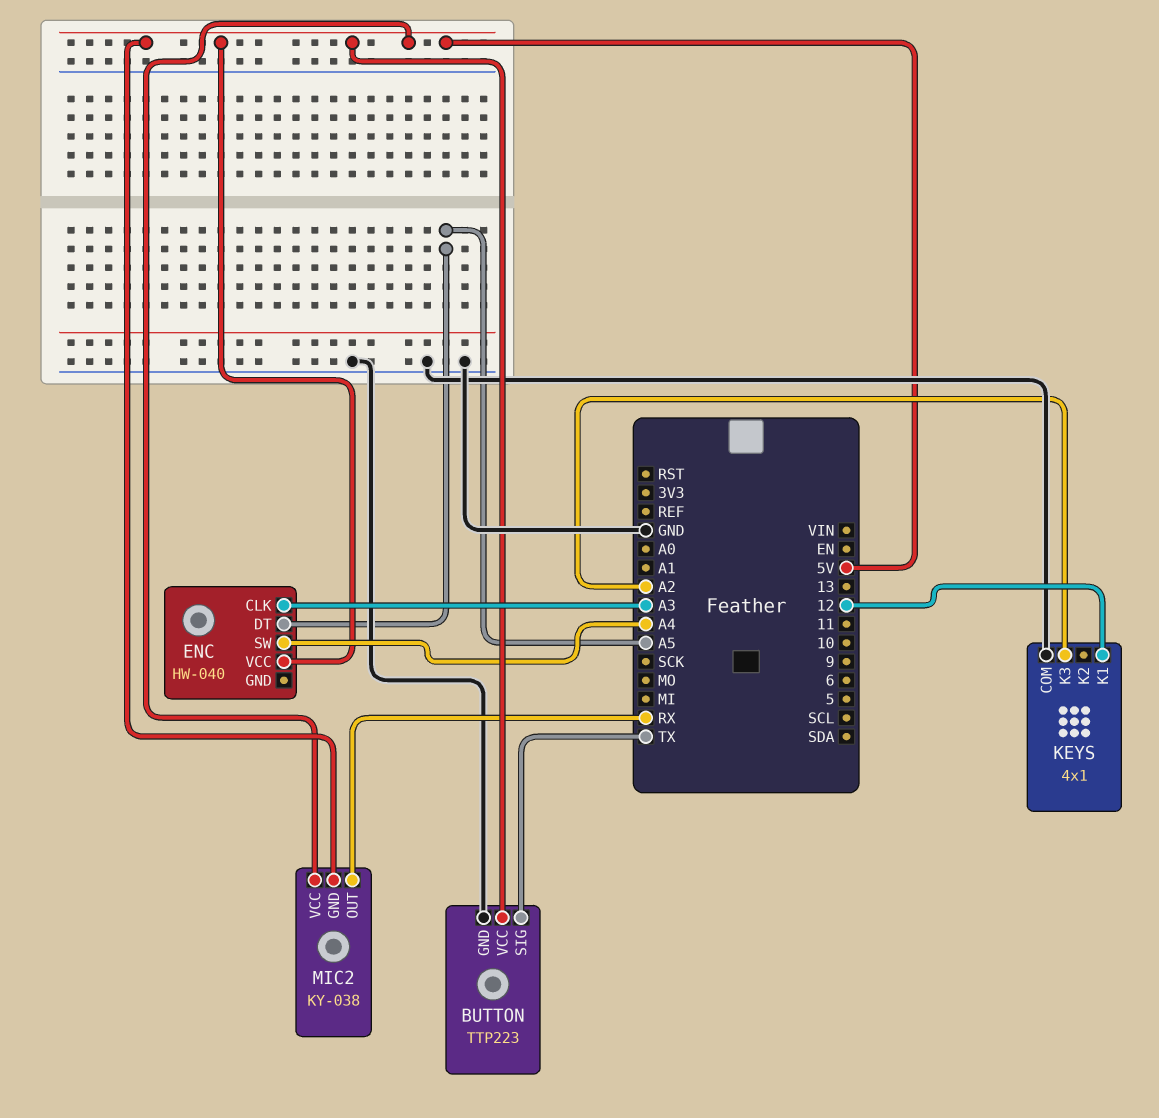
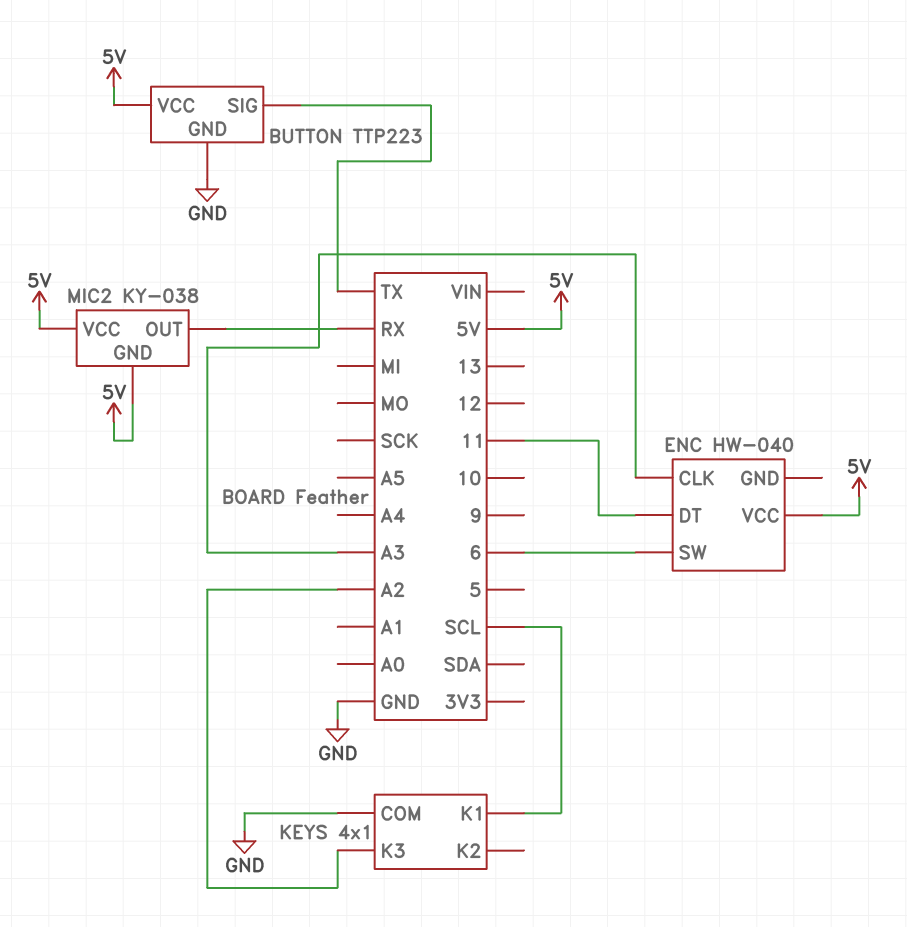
ENC pin DT: A5 -> 11
ENC pin SW: A4 -> 6
KEYS pin K1: 12 -> SCL

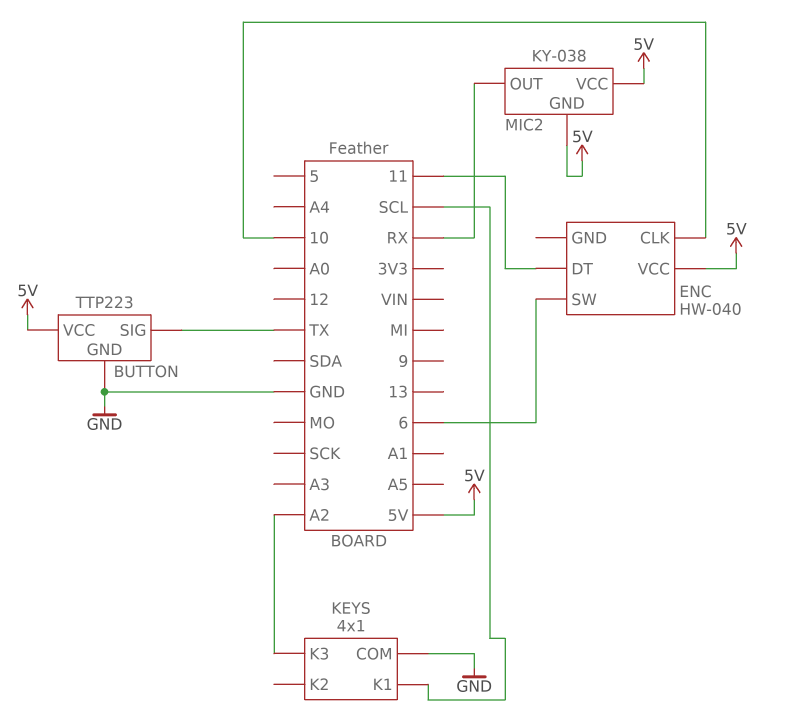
ENC pin CLK: A3 -> 10

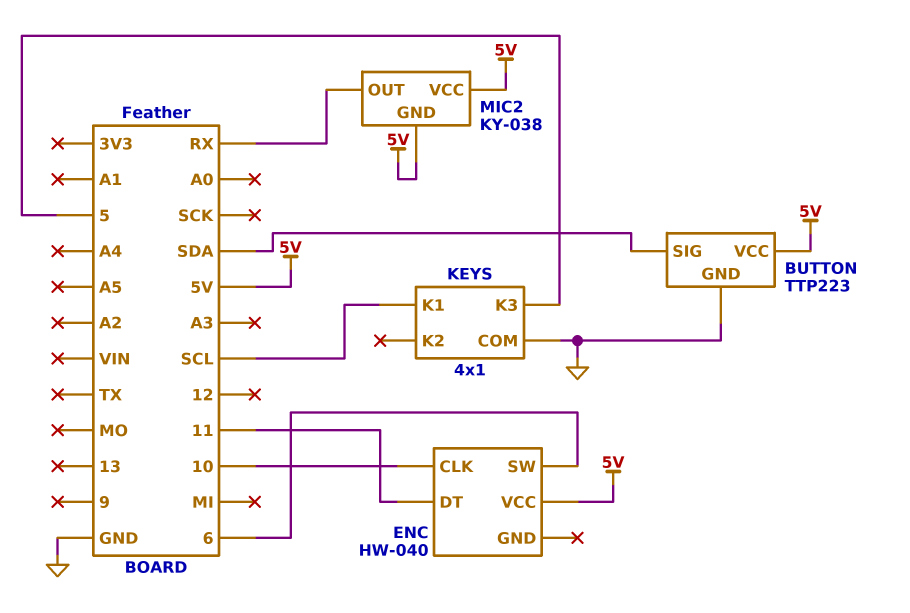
BUTTON pin SIG: TX -> SDA
KEYS pin K3: A2 -> 5

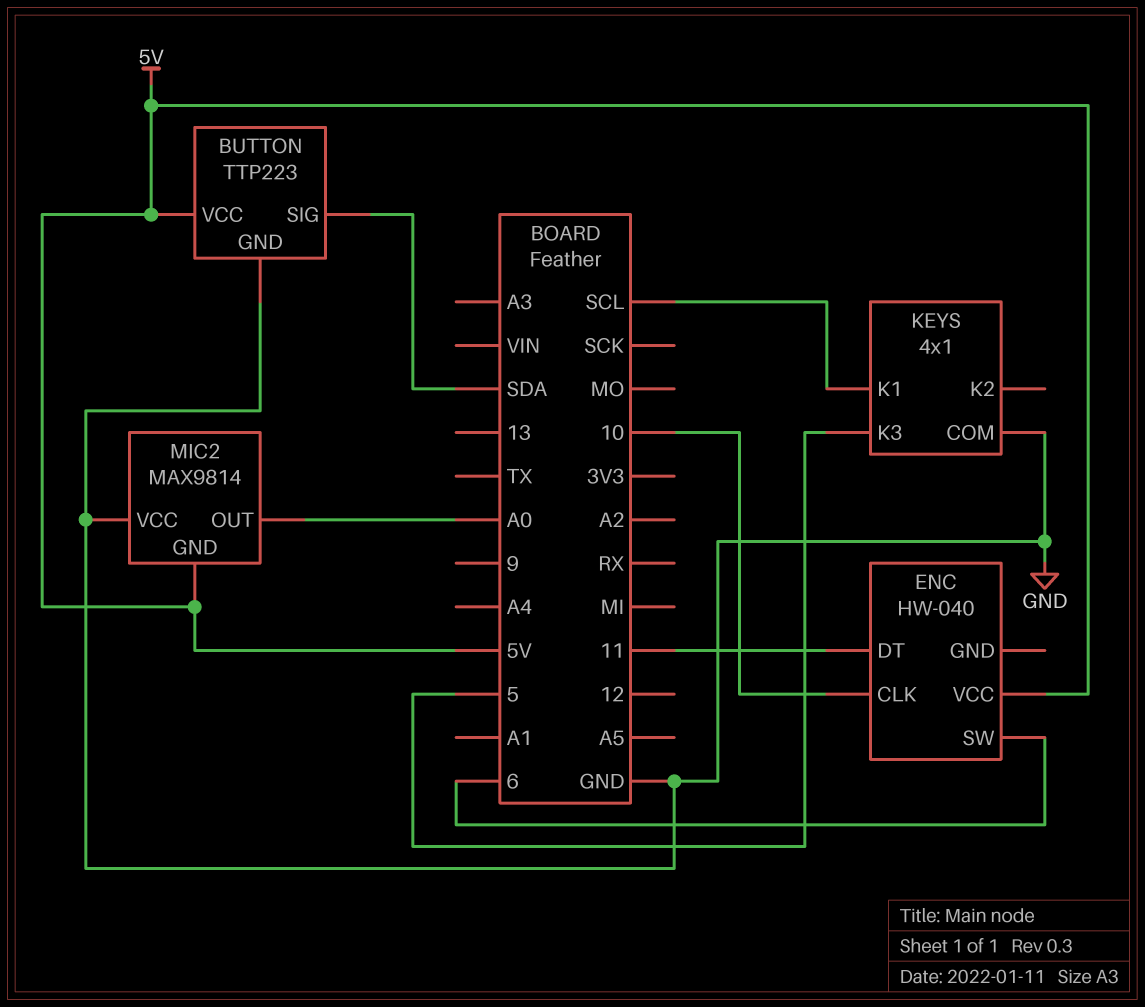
MIC2: KY-038 -> MAX9814
MIC2 pin OUT: RX -> A0
MIC2 pin VCC: 5V -> GND

